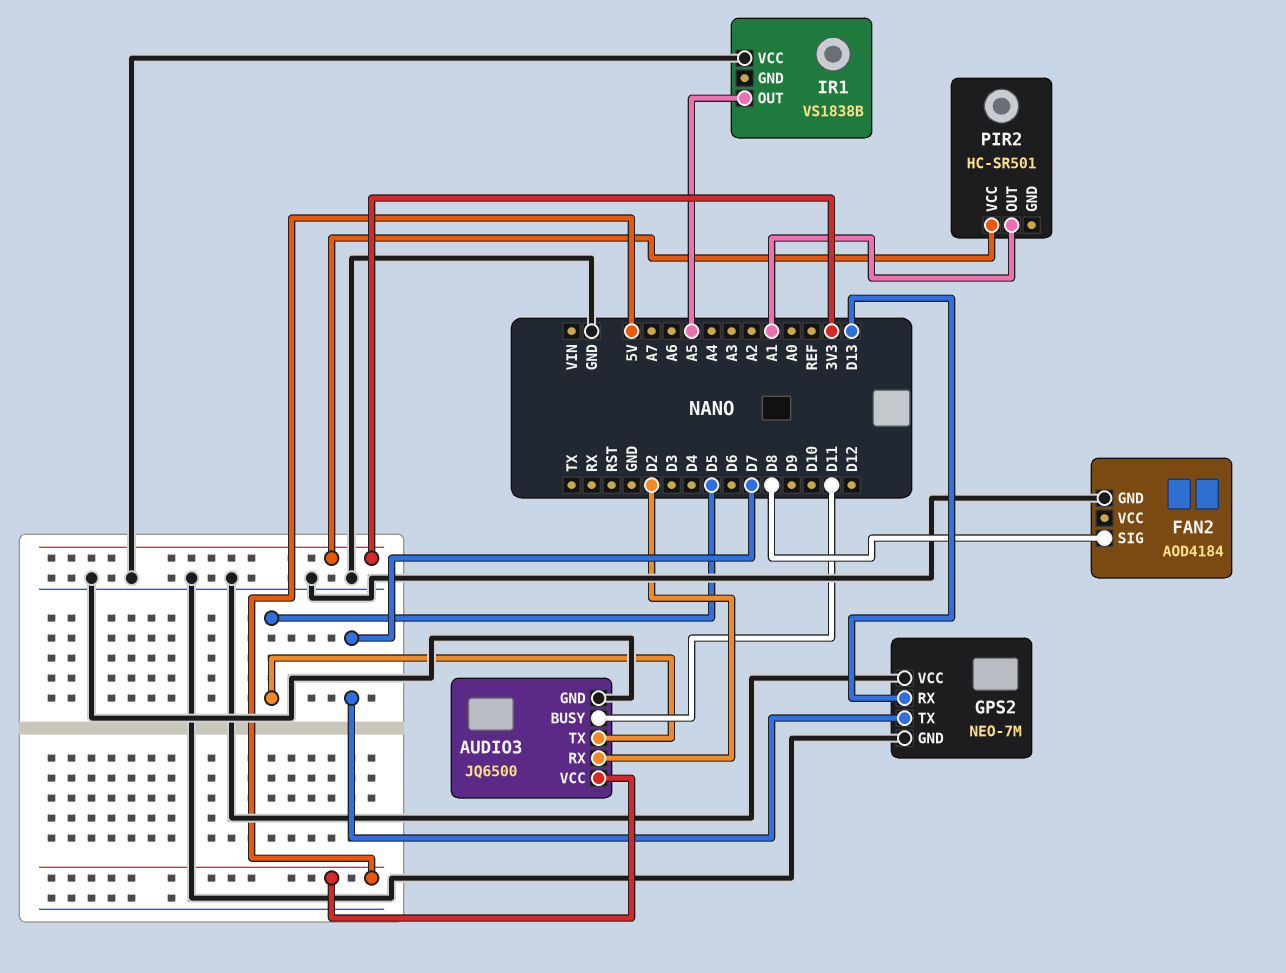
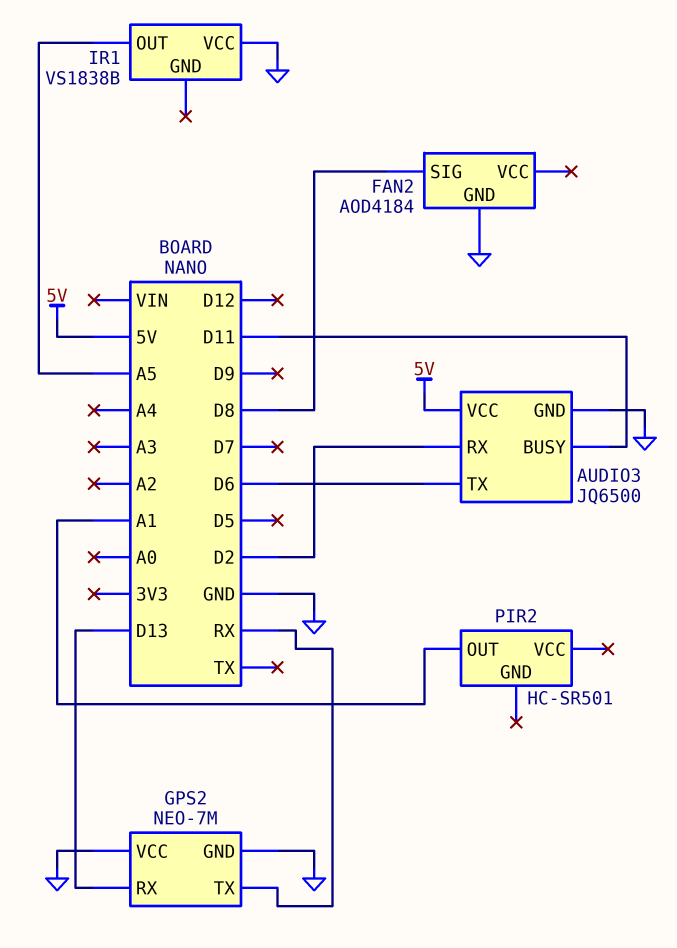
AUDIO3 pin TX: D5 -> D6
GPS2 pin TX: D7 -> RX
PIR2 pin VCC: 3V3 -> none

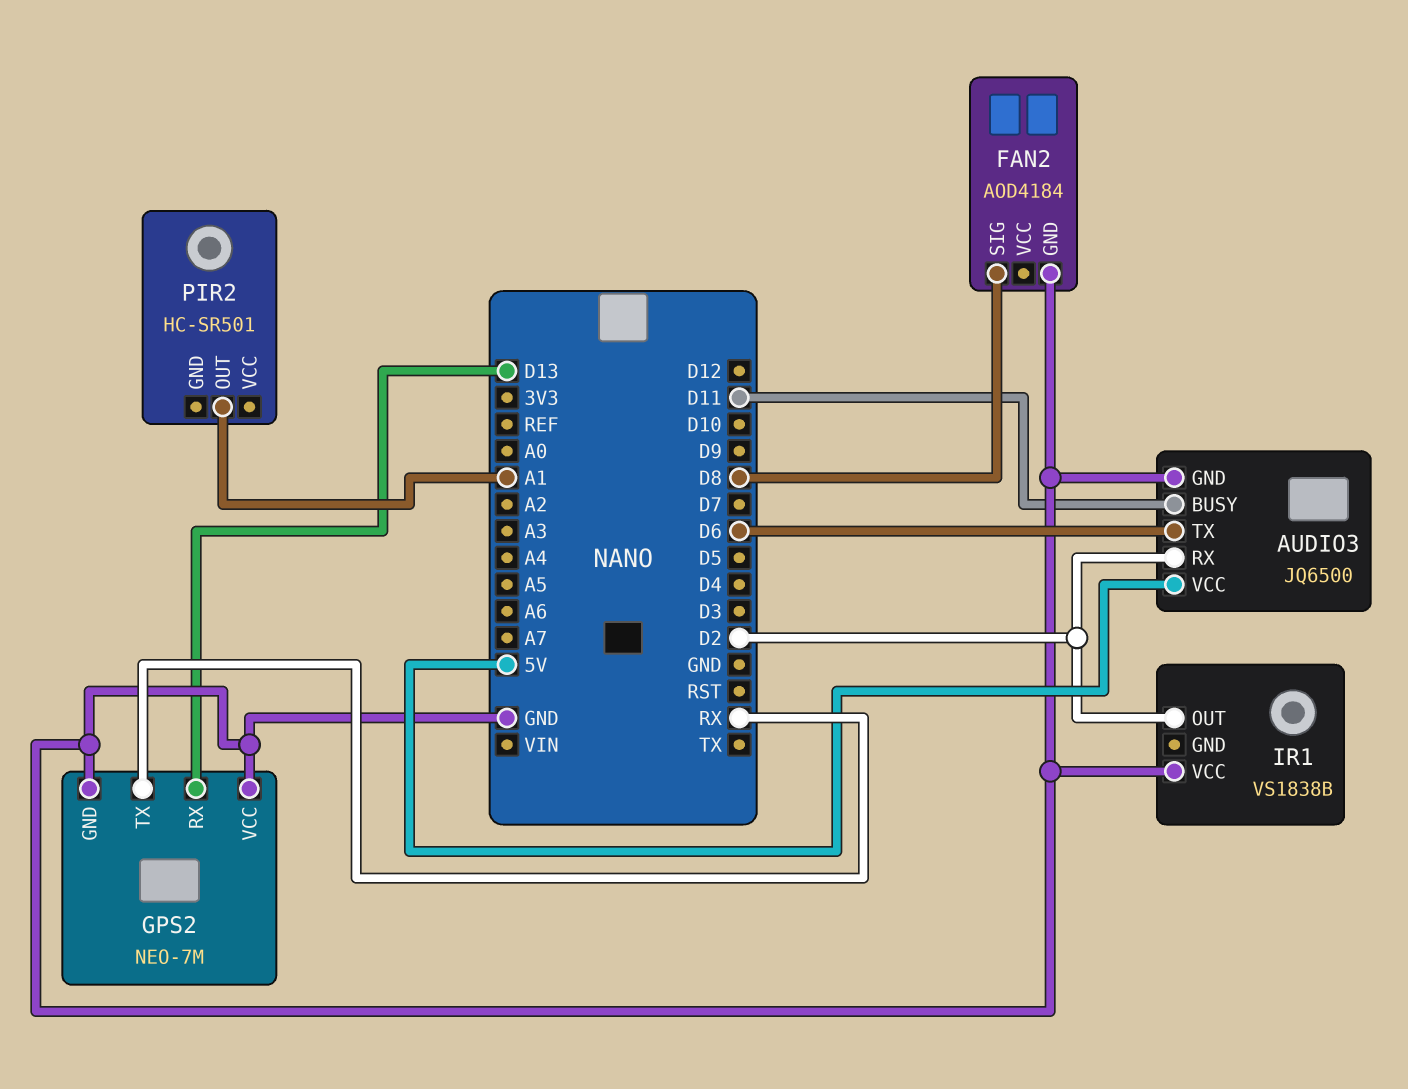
IR1 pin OUT: A5 -> D2

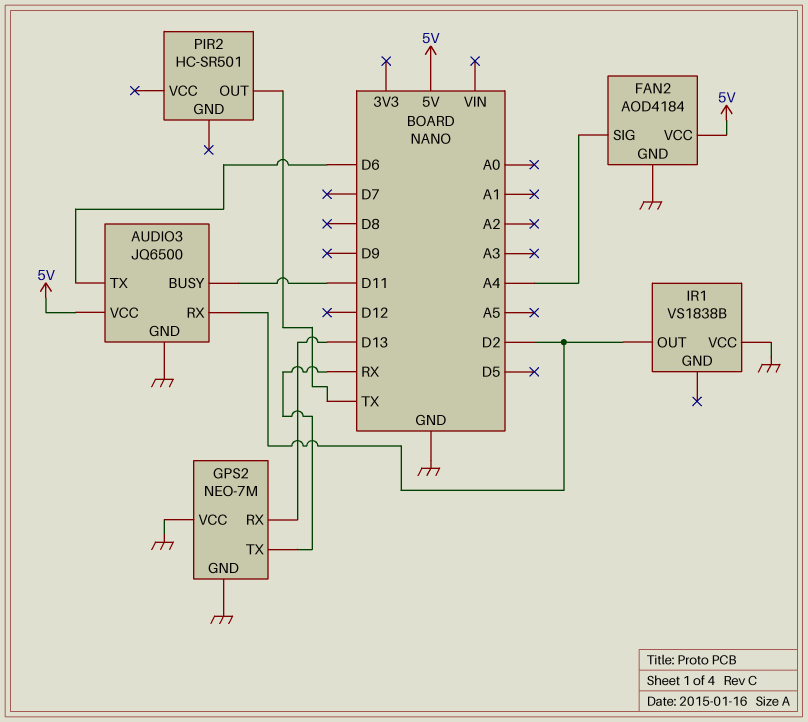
FAN2 pin SIG: D8 -> A4
FAN2 pin VCC: none -> 5V
PIR2 pin OUT: A1 -> TX

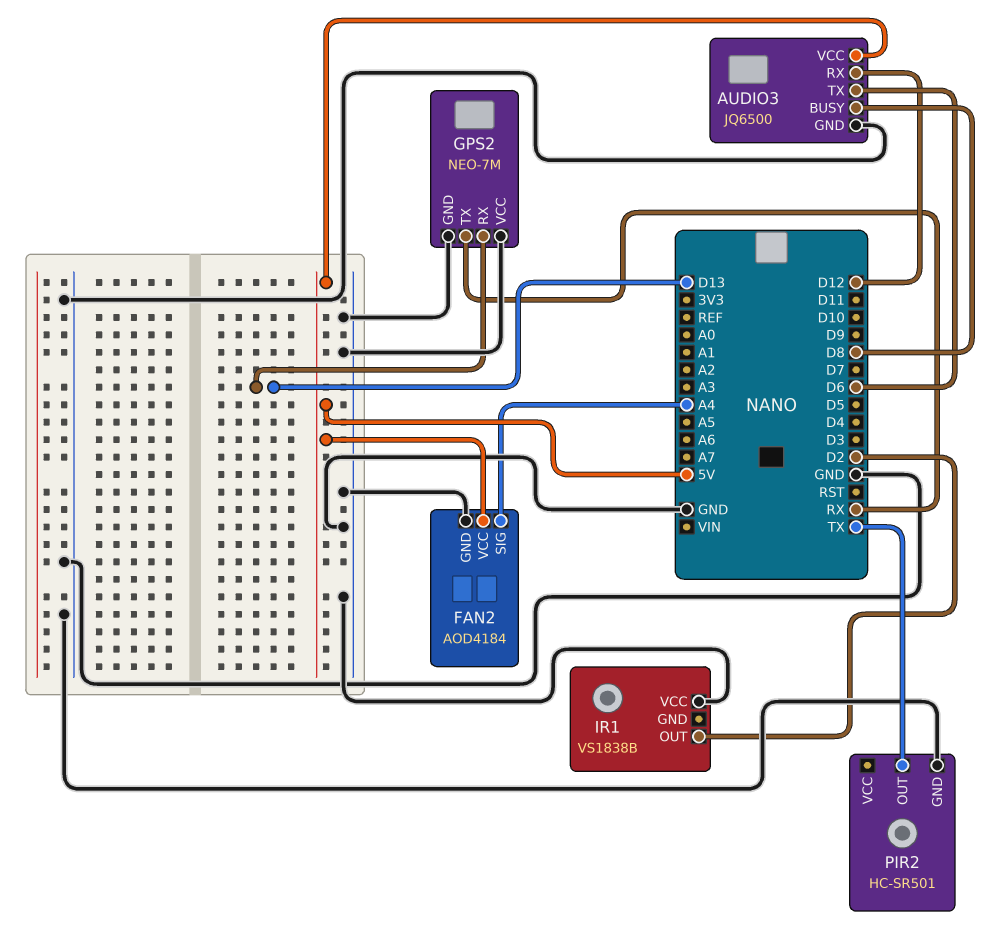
AUDIO3 pin BUSY: D11 -> D8
AUDIO3 pin RX: D2 -> D12
PIR2 pin GND: none -> GND

